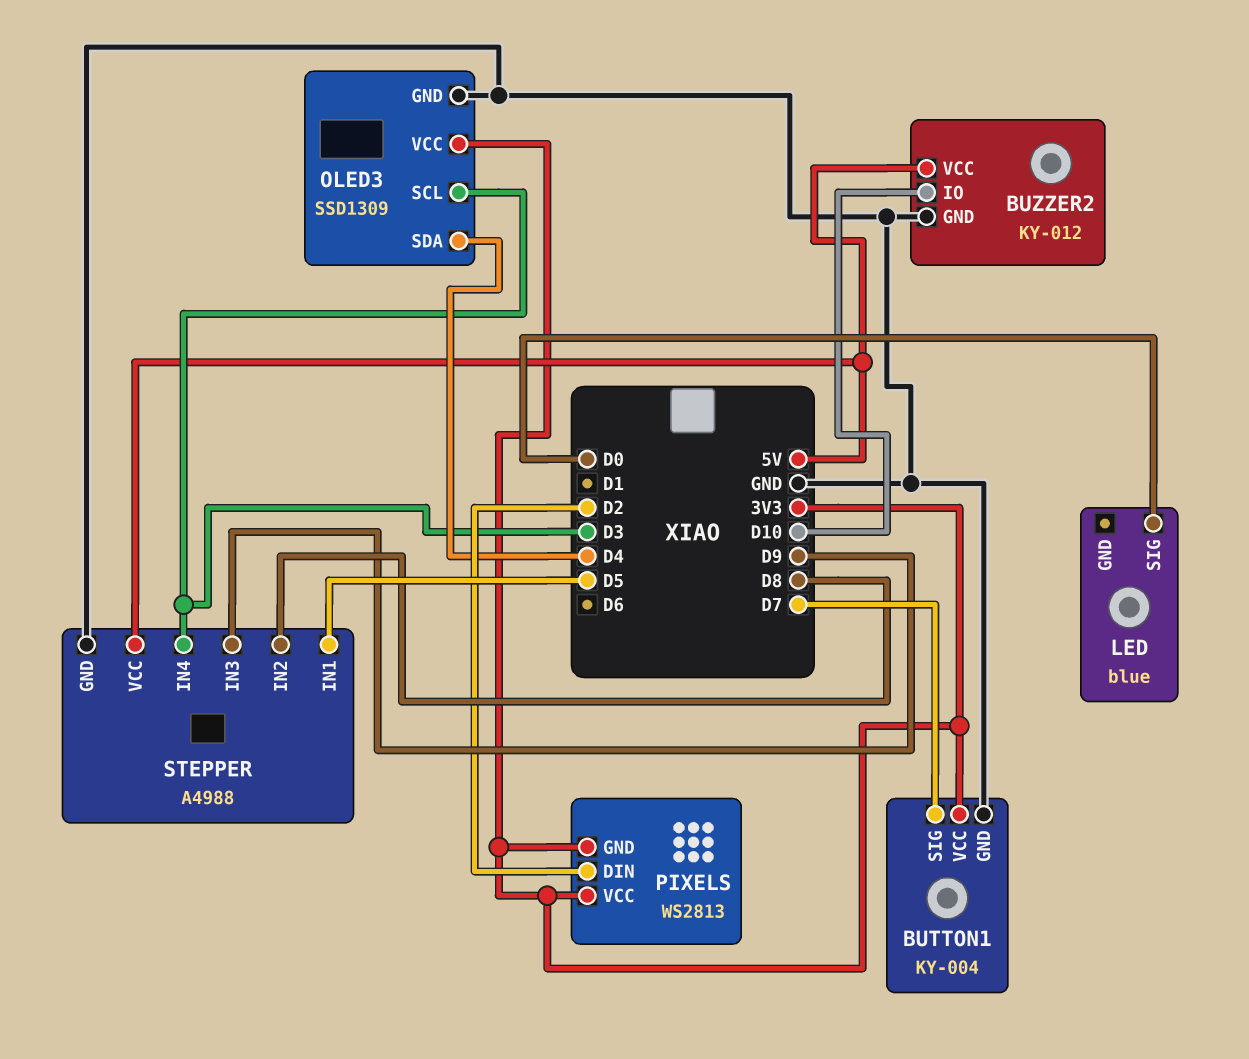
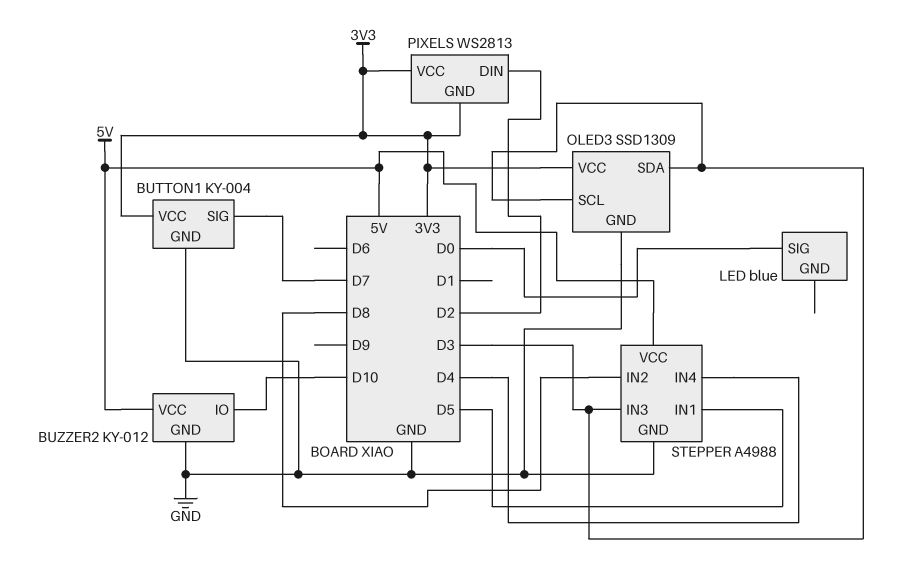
OLED3 pin SDA: D4 -> D3
STEPPER pin IN3: D9 -> D3
STEPPER pin IN4: D3 -> D4

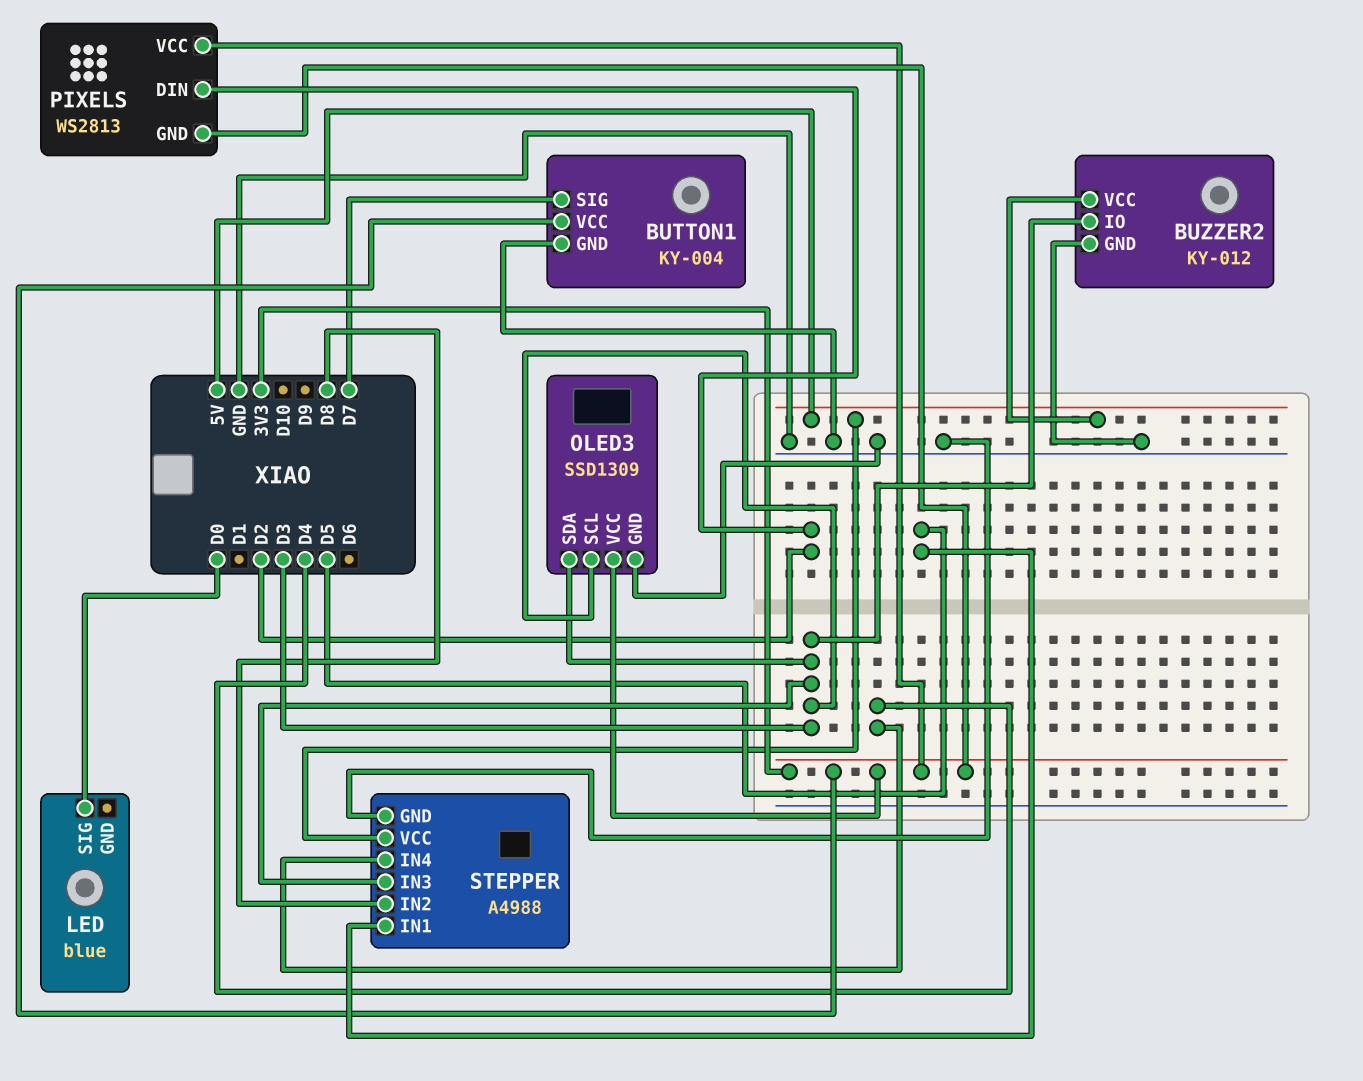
BUZZER2 pin IO: D10 -> D3

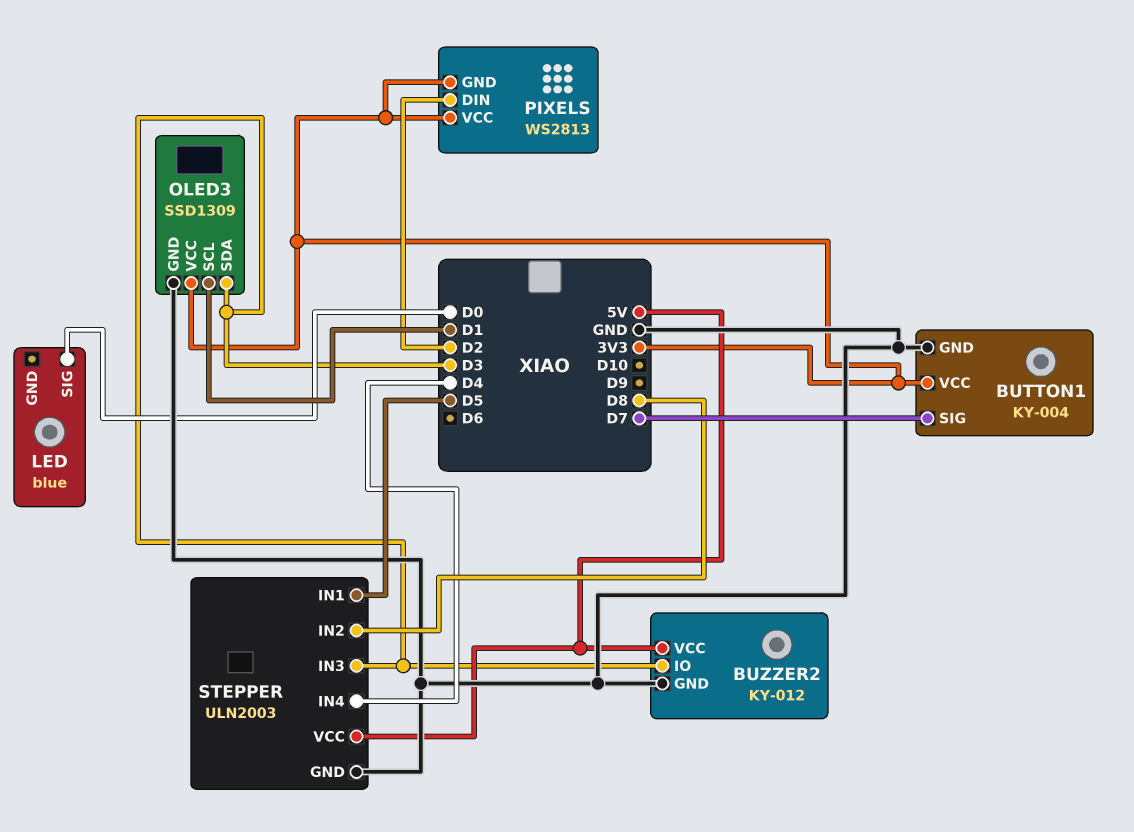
OLED3 pin SCL: D3 -> D1
STEPPER: A4988 -> ULN2003

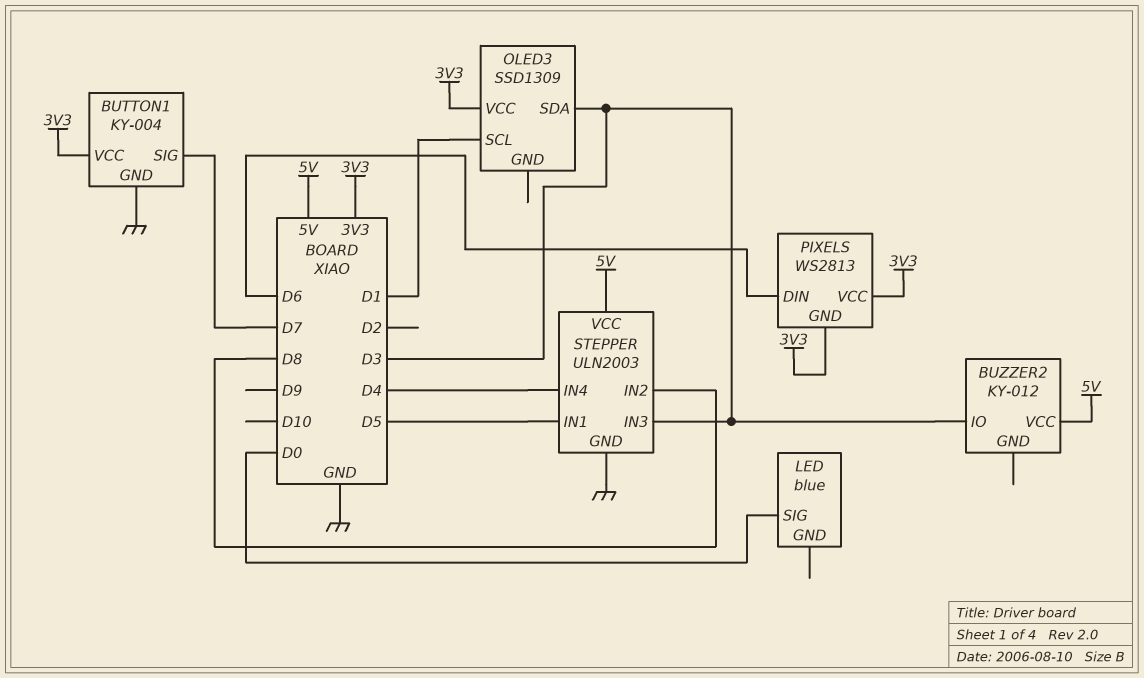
BUZZER2 pin GND: GND -> none
OLED3 pin GND: GND -> none
PIXELS pin DIN: D2 -> D6

